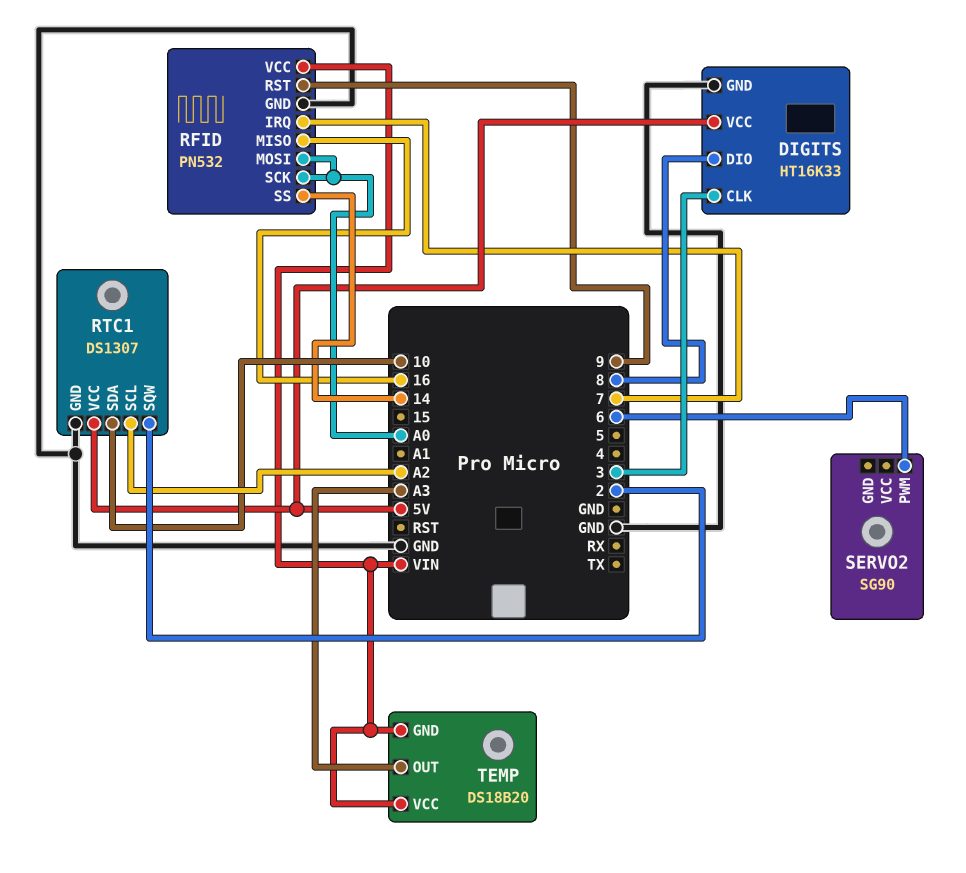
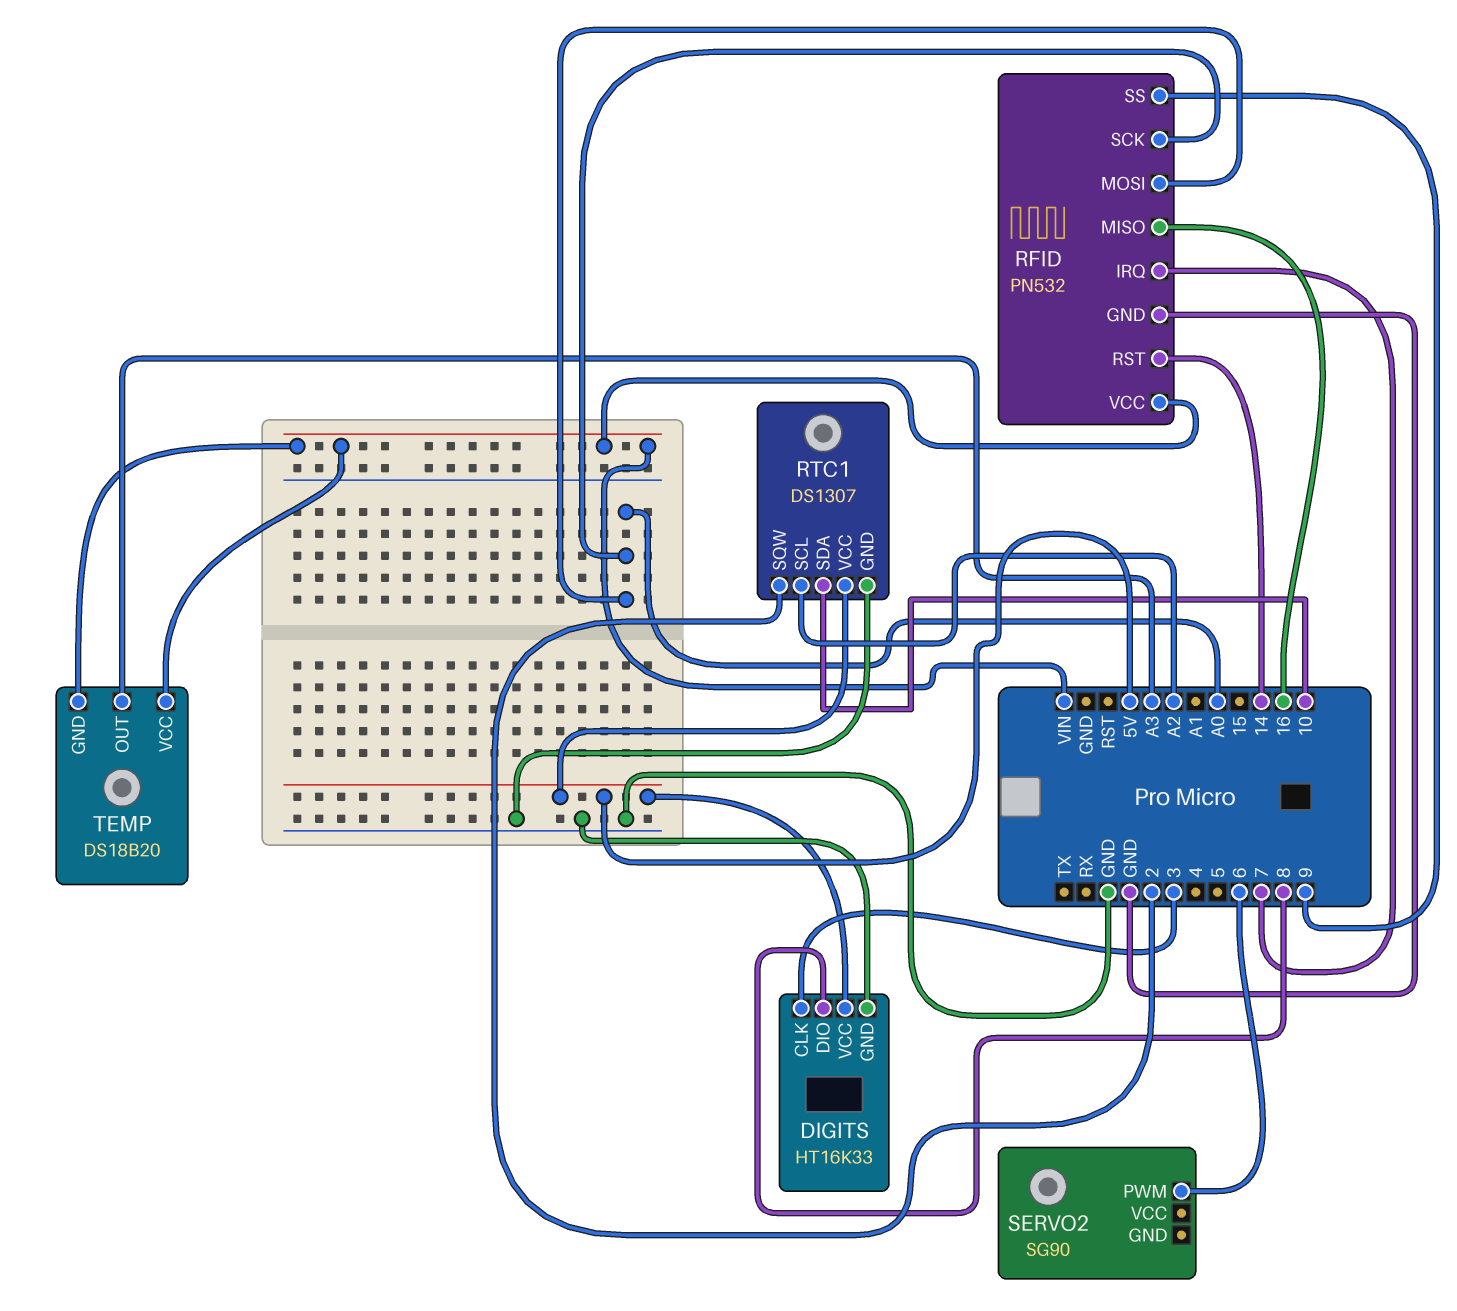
RFID pin RST: 9 -> 14
RFID pin SS: 14 -> 9

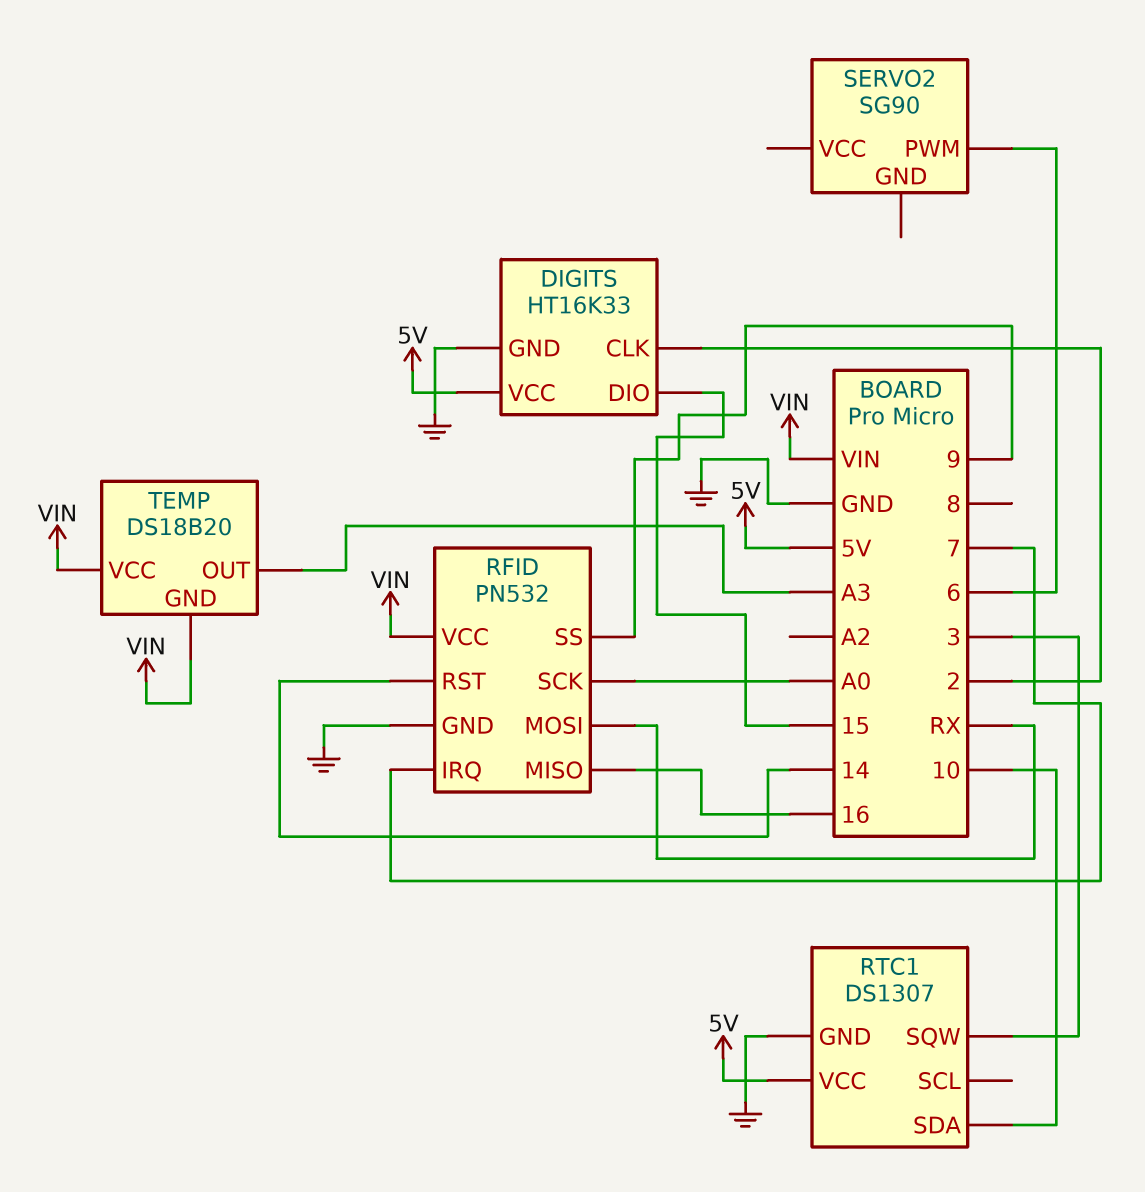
DIGITS pin CLK: 3 -> 2
DIGITS pin DIO: 8 -> 15
RFID pin MOSI: A0 -> RX
RTC1 pin SCL: A2 -> none
RTC1 pin SQW: 2 -> 3

